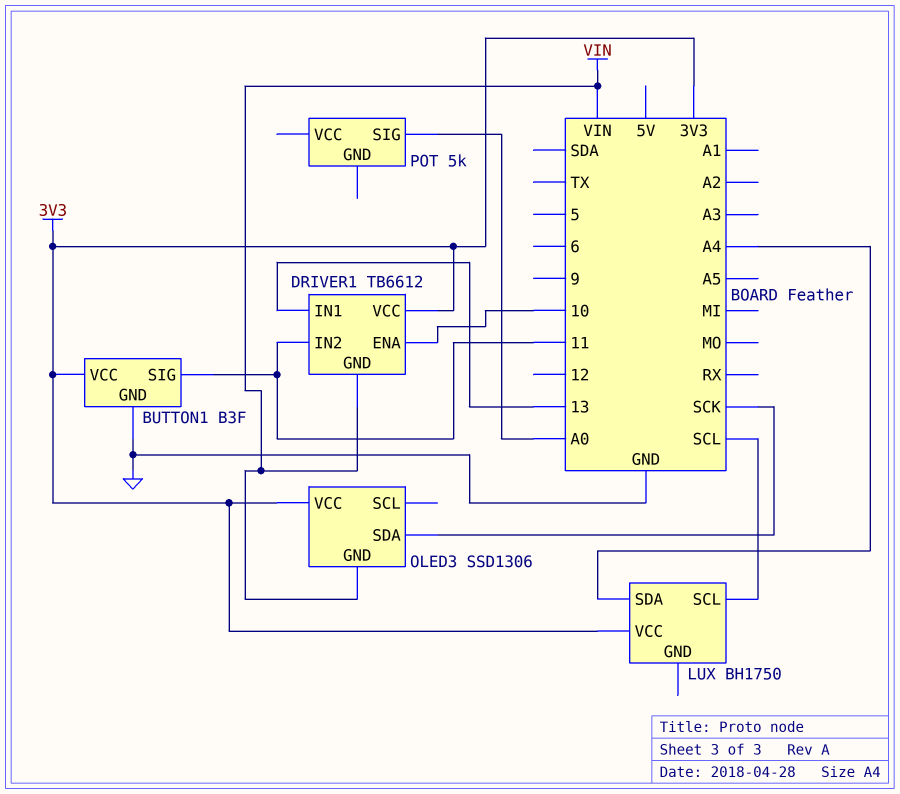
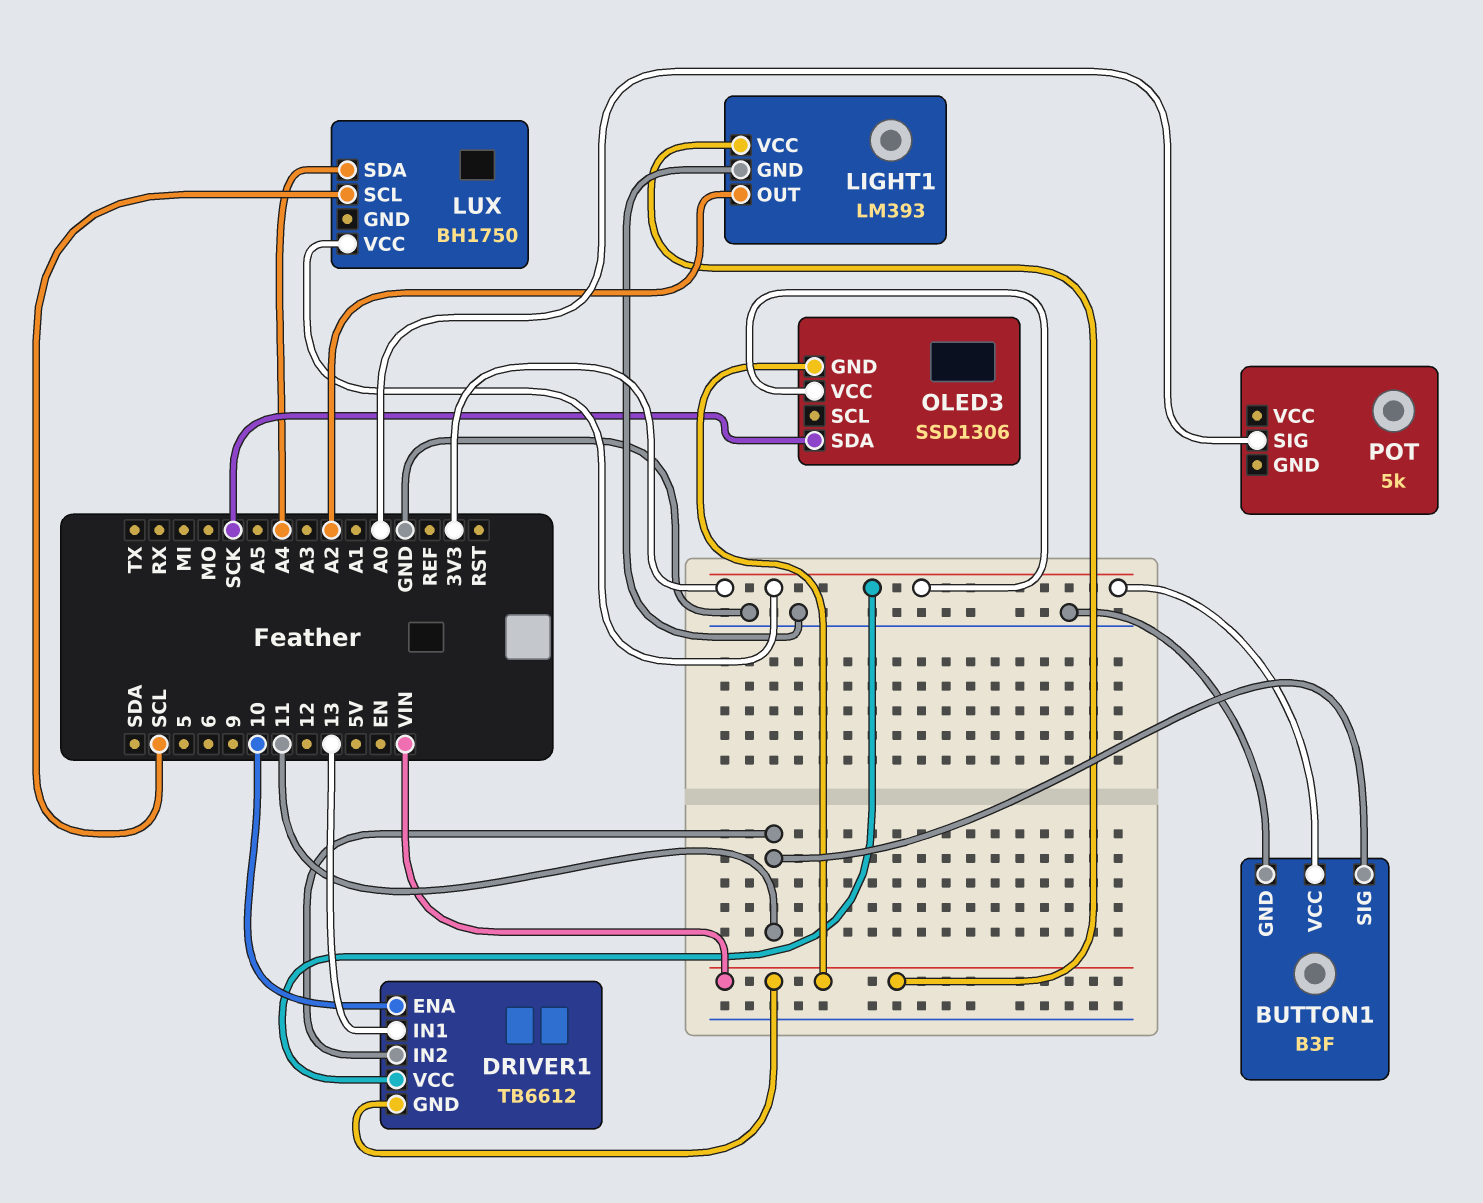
LIGHT1: none -> LM393
LIGHT1 pin GND: none -> GND
LIGHT1 pin OUT: none -> A2
LIGHT1 pin VCC: none -> VIN

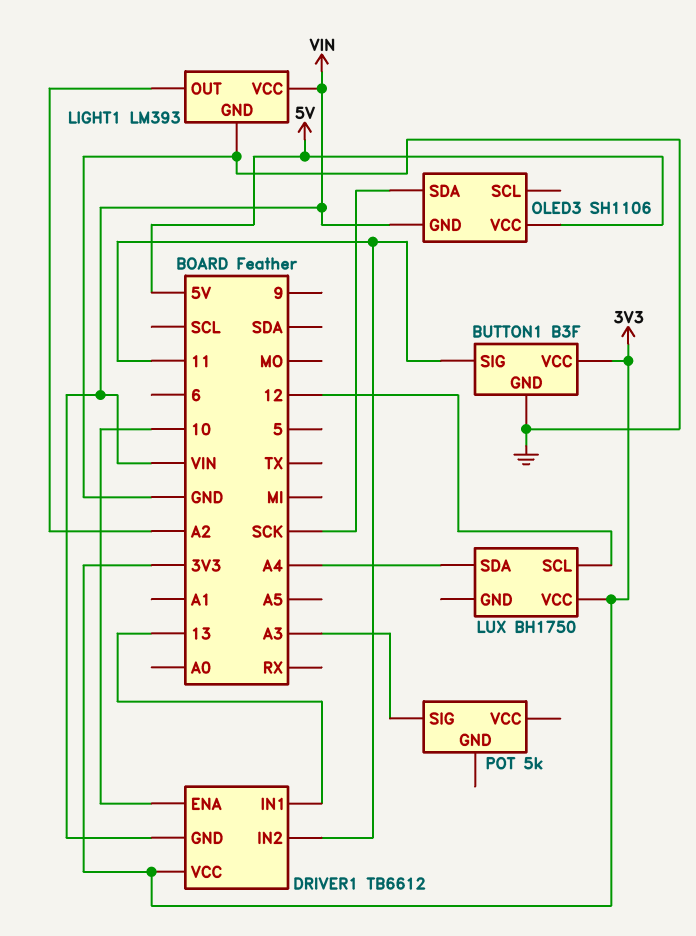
LUX pin SCL: SCL -> 12
OLED3: SSD1306 -> SH1106
OLED3 pin VCC: 3V3 -> 5V
POT pin SIG: A0 -> A3

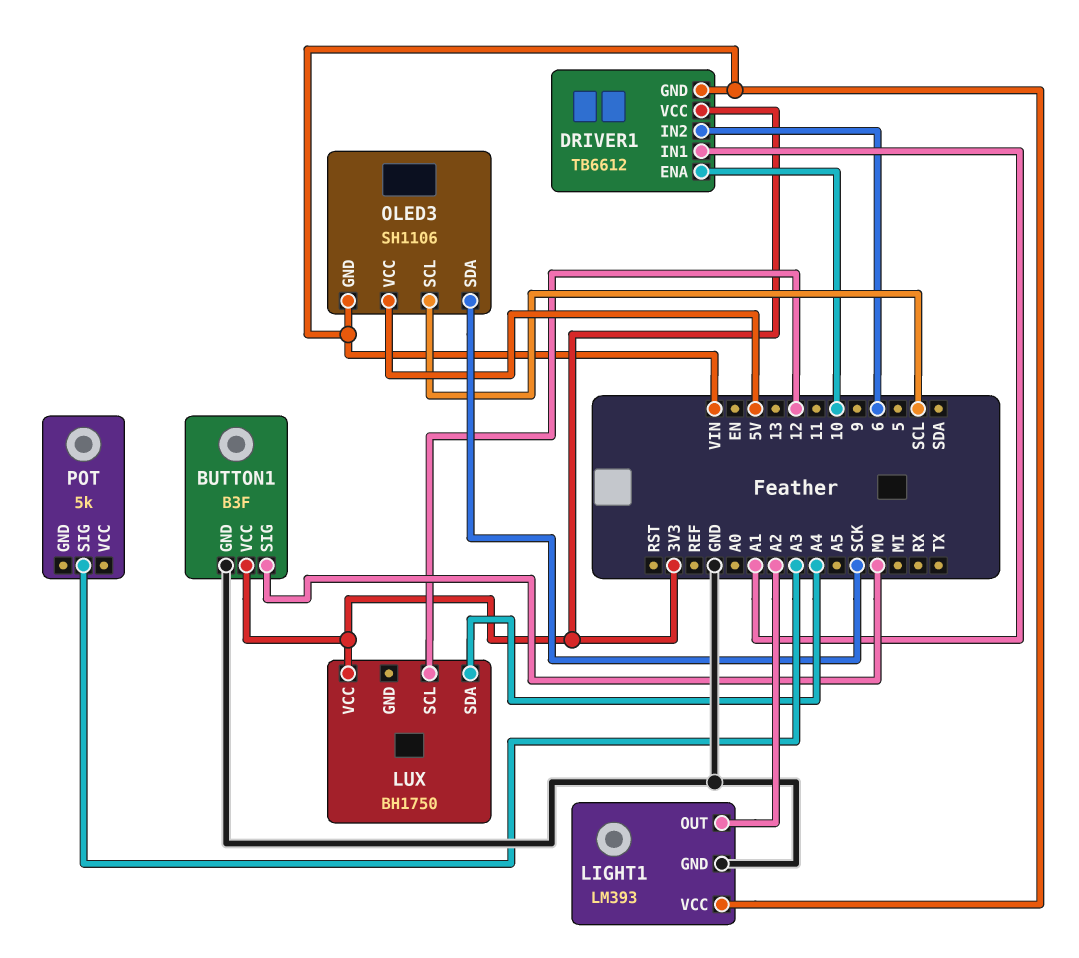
BUTTON1 pin SIG: 11 -> MO
DRIVER1 pin IN1: 13 -> A1
DRIVER1 pin IN2: 11 -> 6
OLED3 pin SCL: none -> SCL

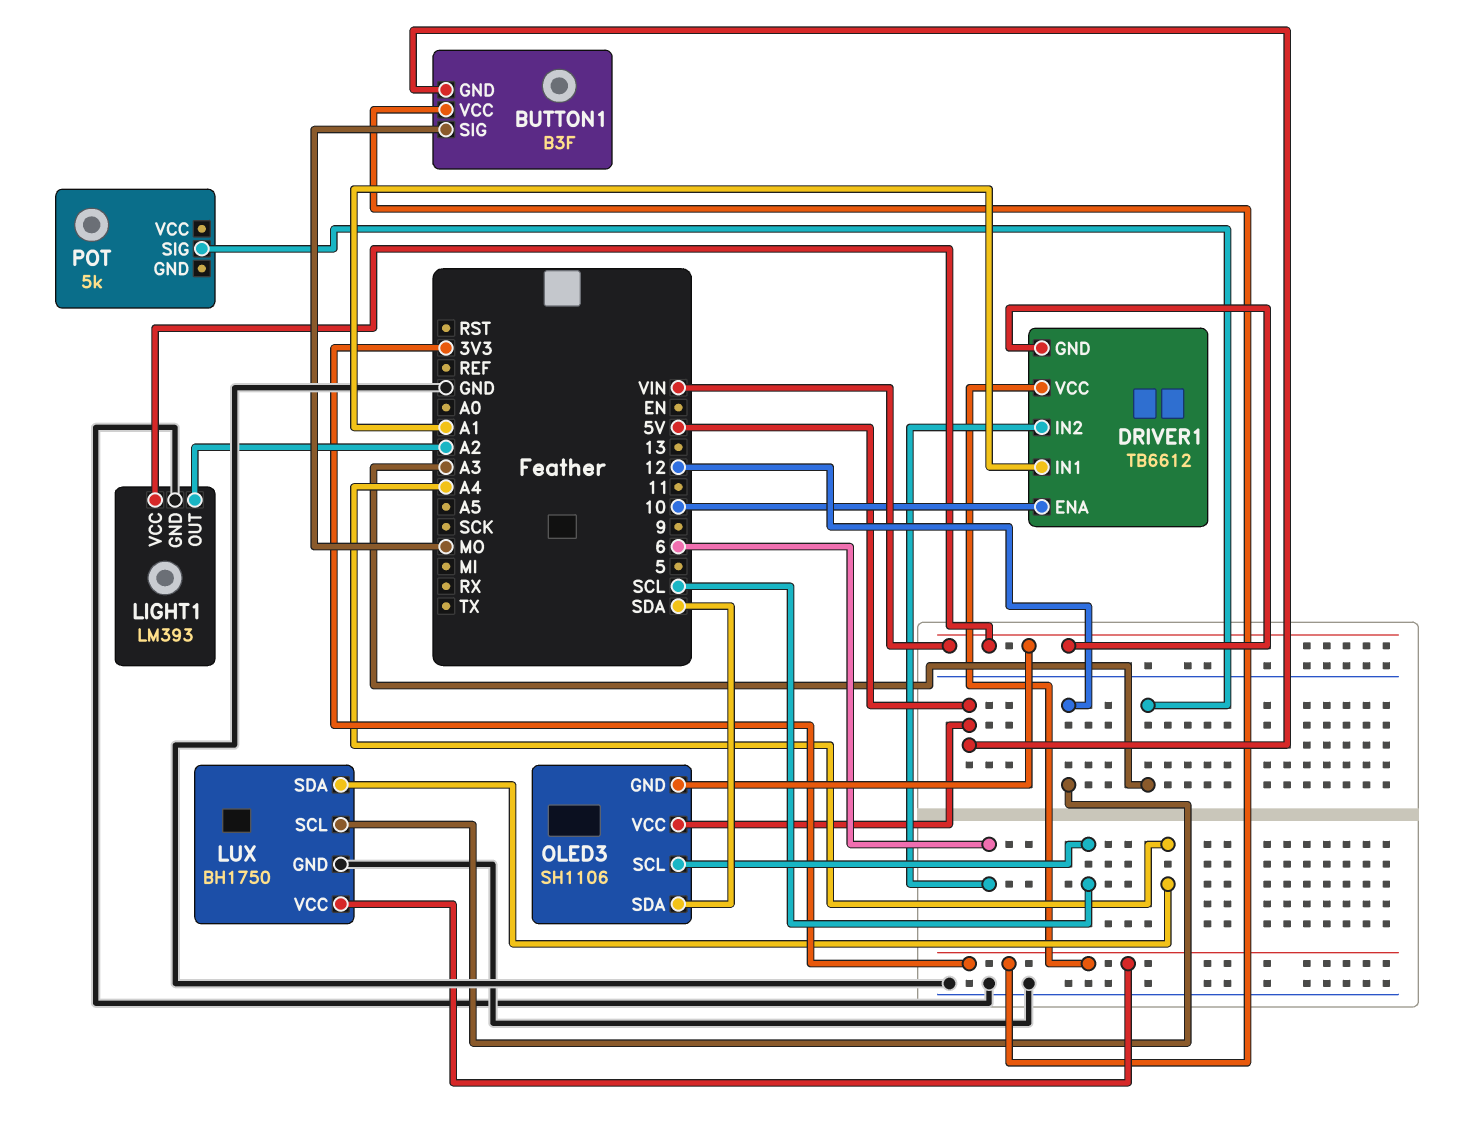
BUTTON1 pin GND: GND -> 5V
LUX pin GND: none -> GND
OLED3 pin SDA: SCK -> SDA

